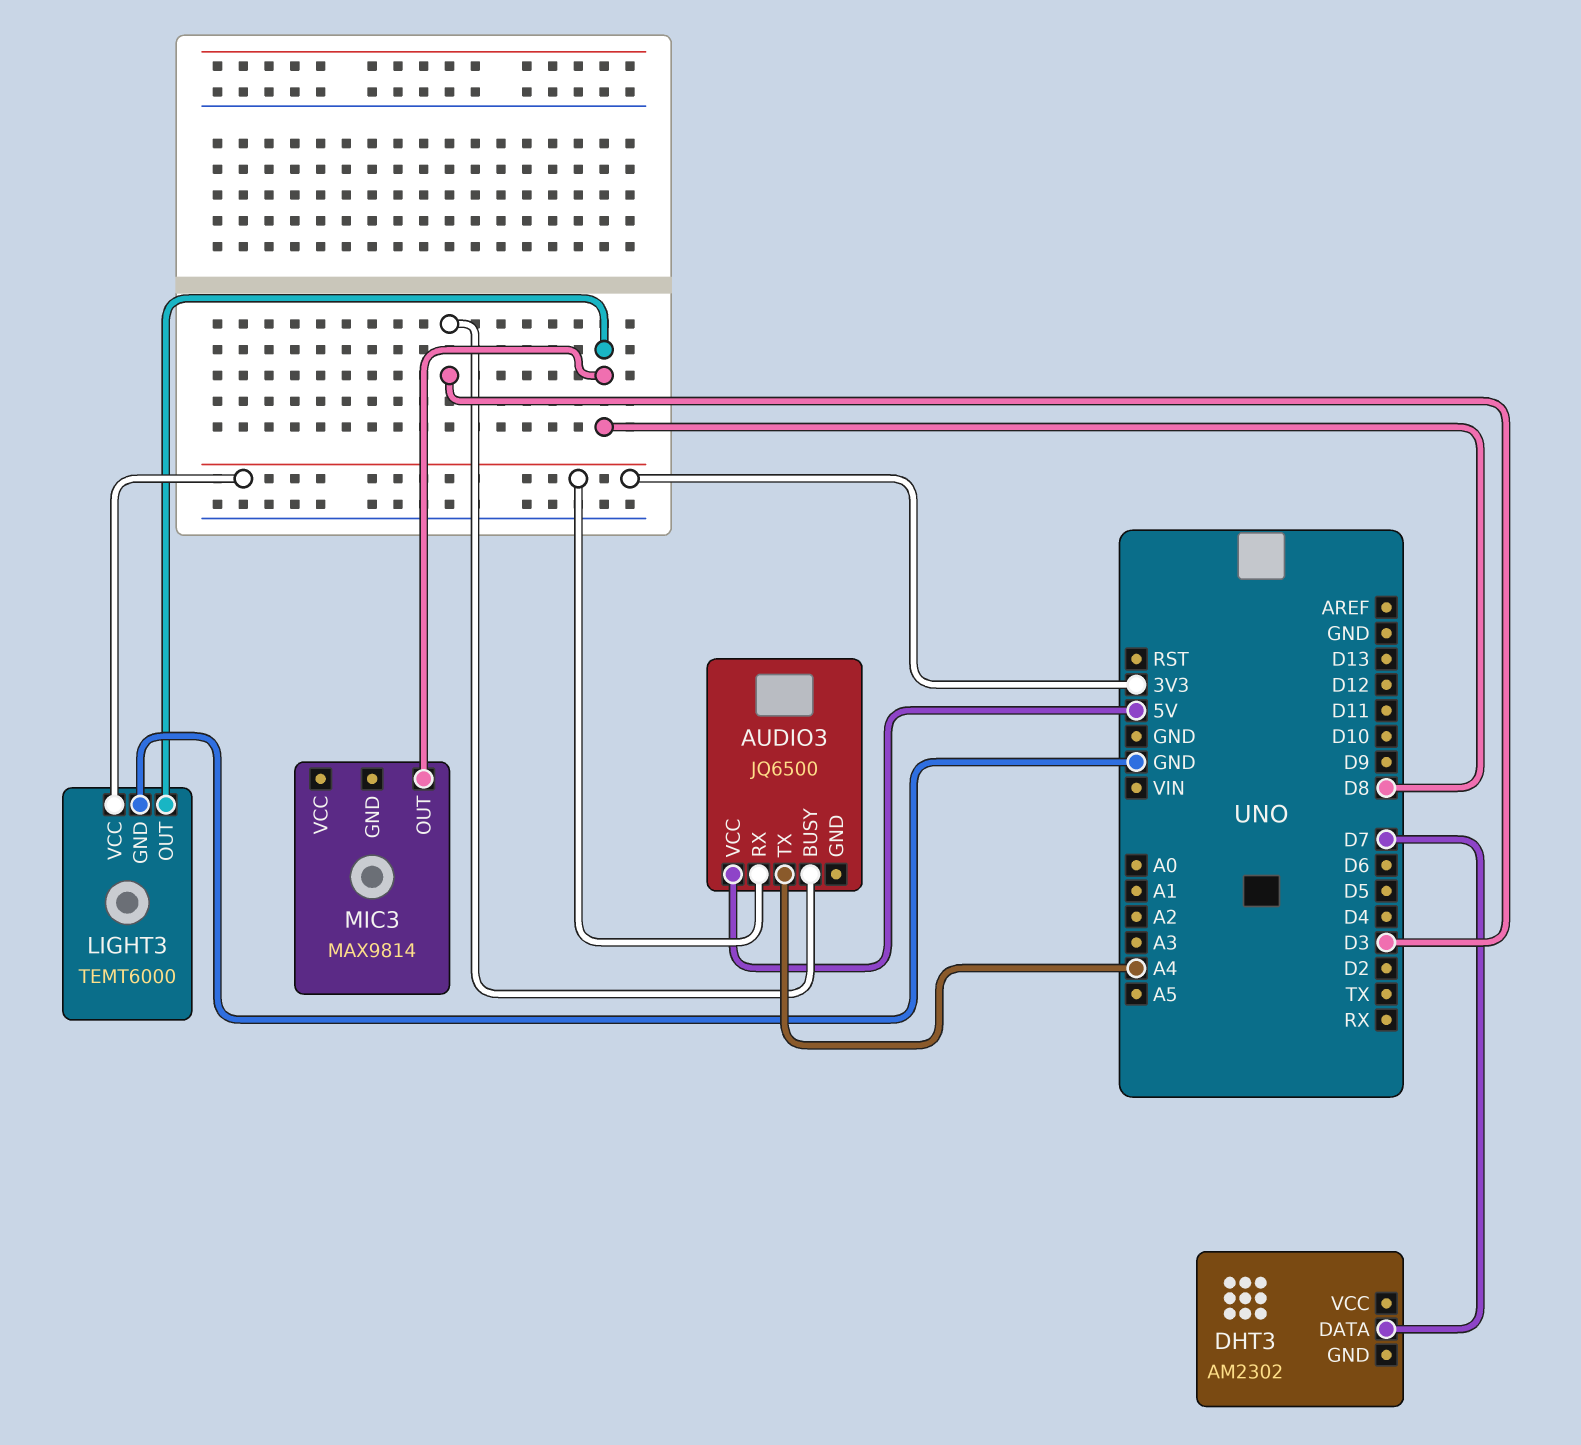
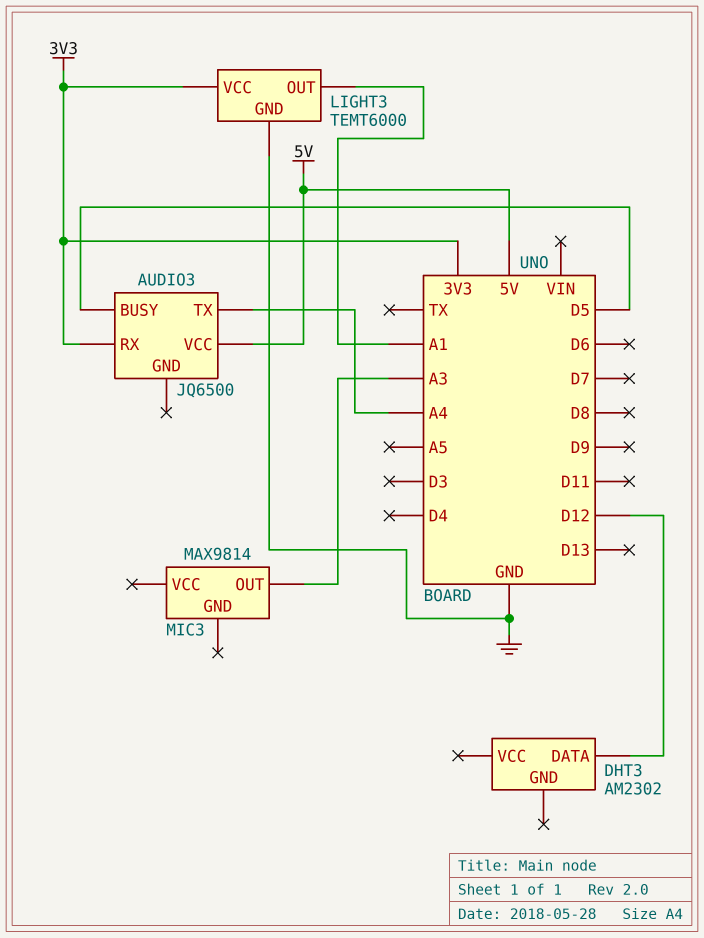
AUDIO3 pin BUSY: D3 -> D5
DHT3 pin DATA: D7 -> D12
LIGHT3 pin OUT: D8 -> A1
MIC3 pin OUT: D8 -> A3

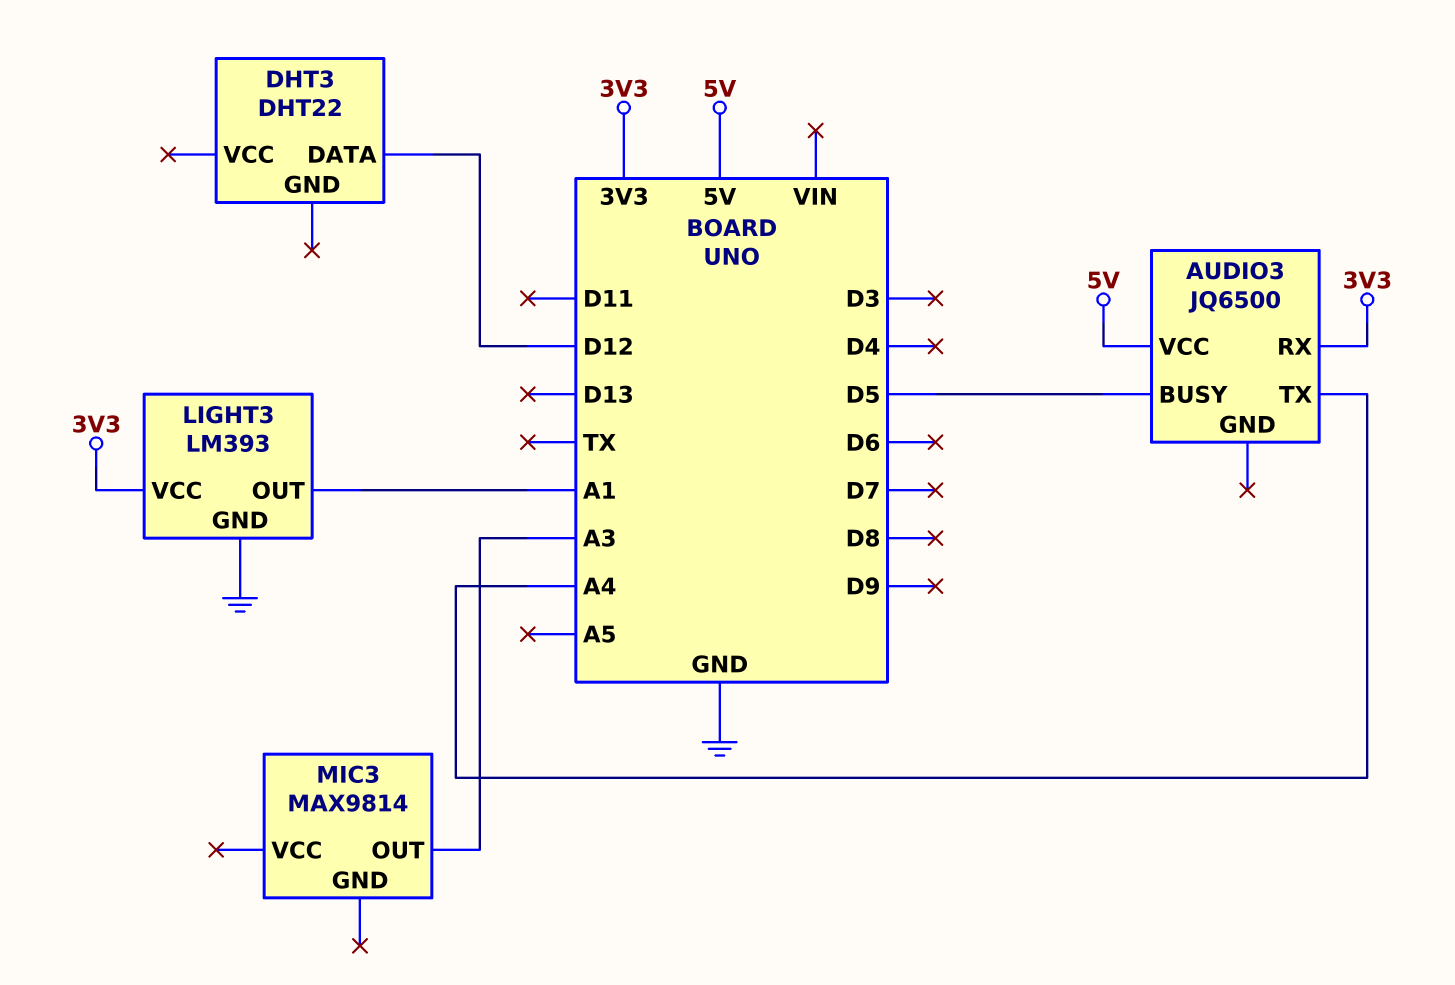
DHT3: AM2302 -> DHT22
LIGHT3: TEMT6000 -> LM393

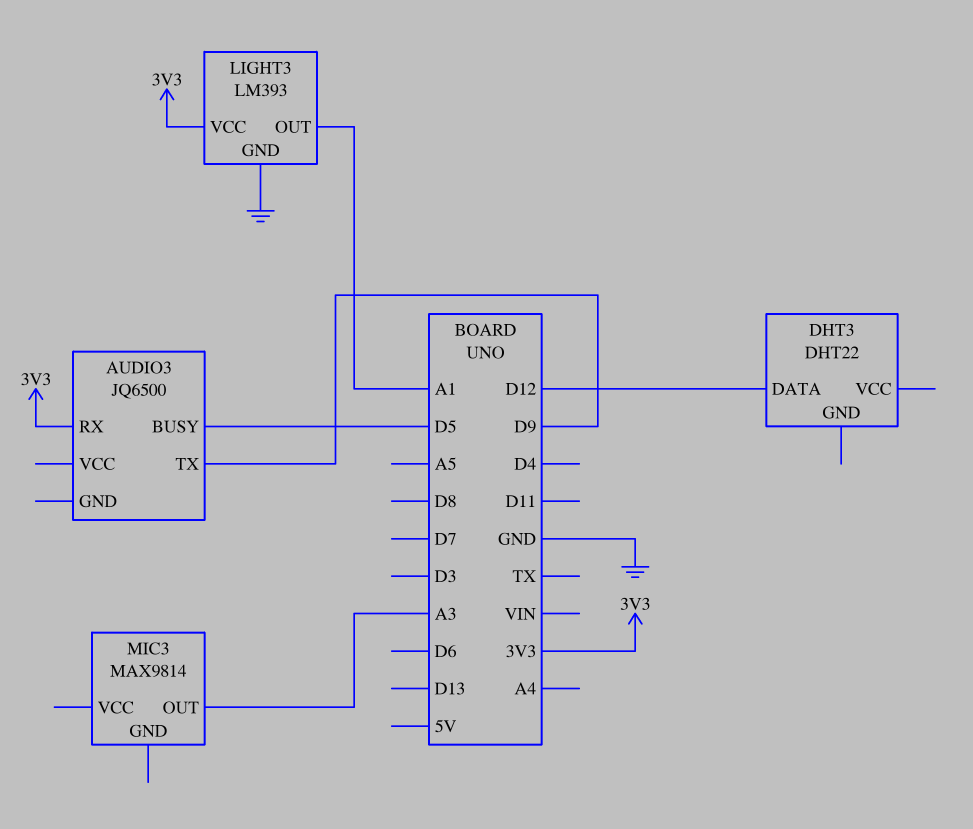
AUDIO3 pin TX: A4 -> D9
AUDIO3 pin VCC: 5V -> none

